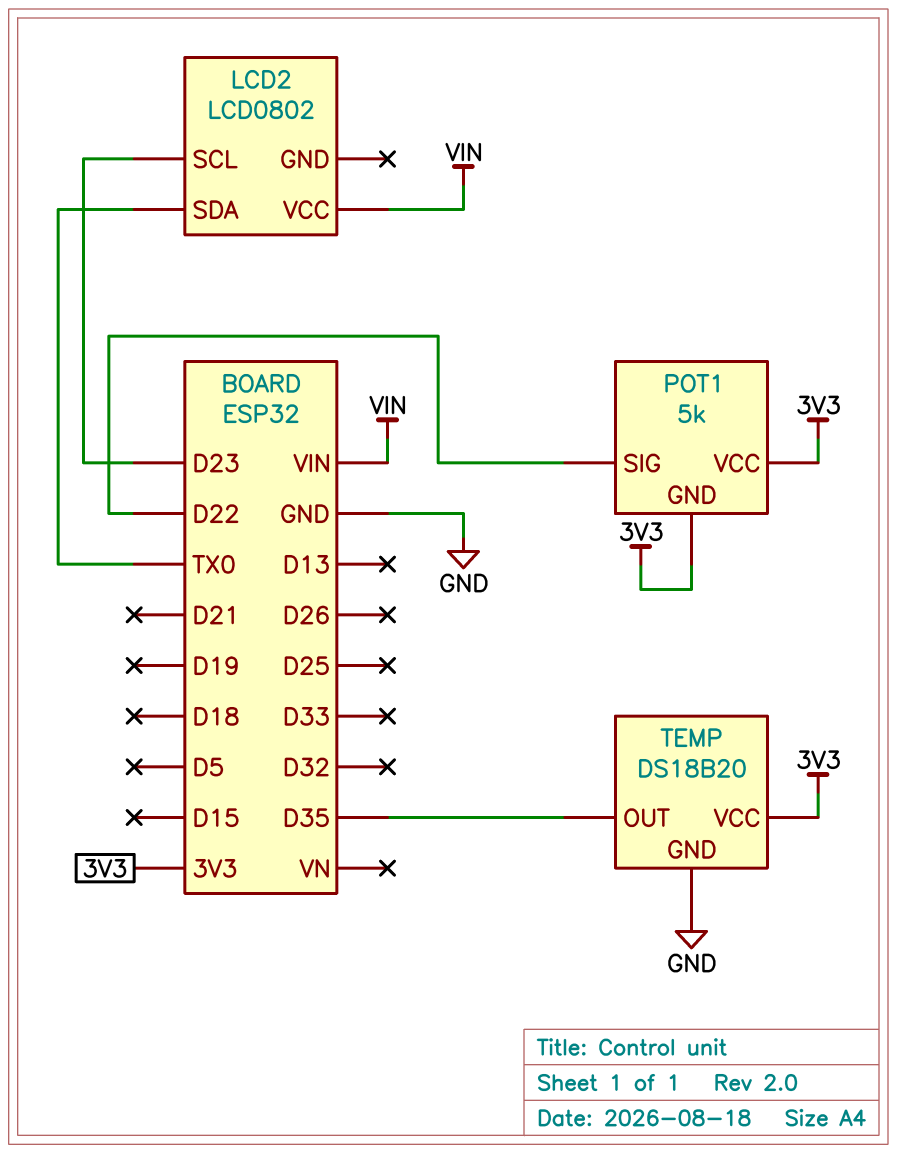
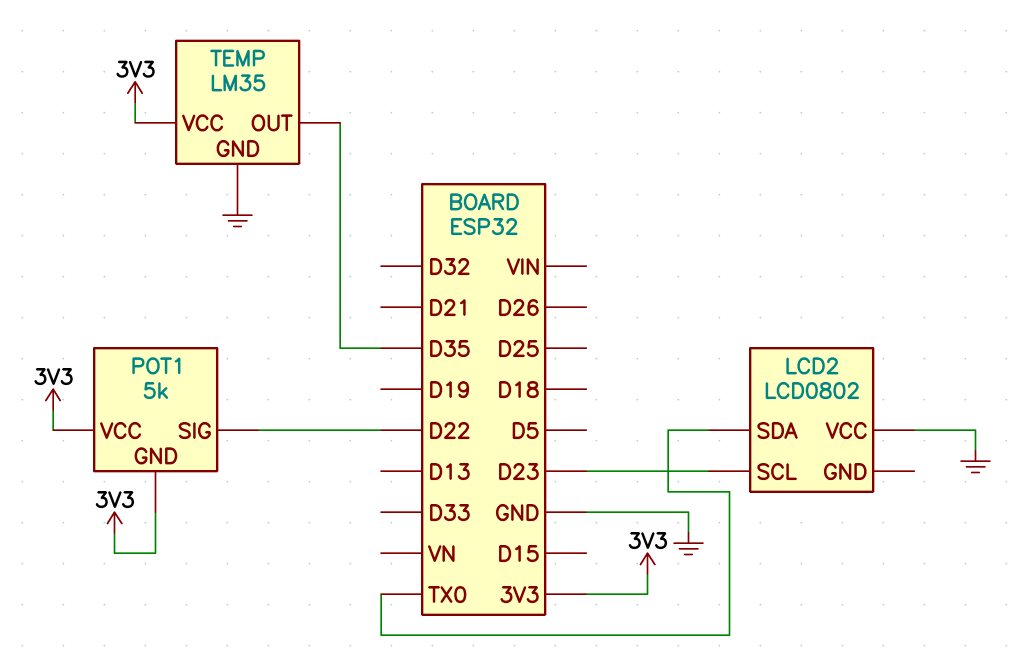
LCD2 pin VCC: VIN -> GND
TEMP: DS18B20 -> LM35

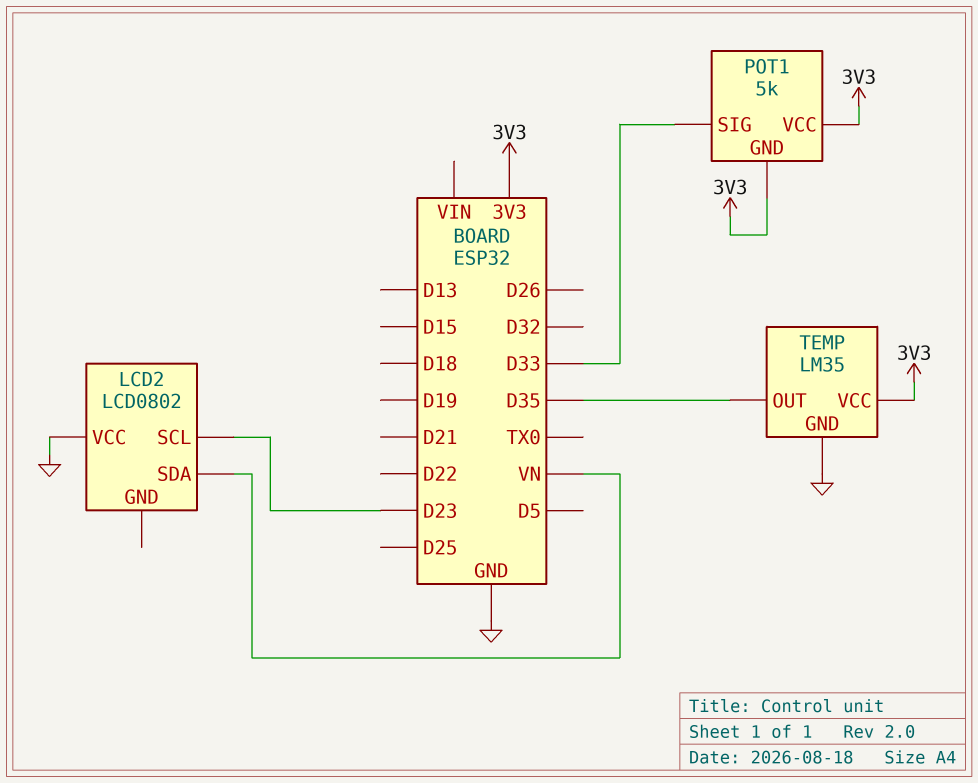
LCD2 pin SDA: TX0 -> VN
POT1 pin SIG: D22 -> D33

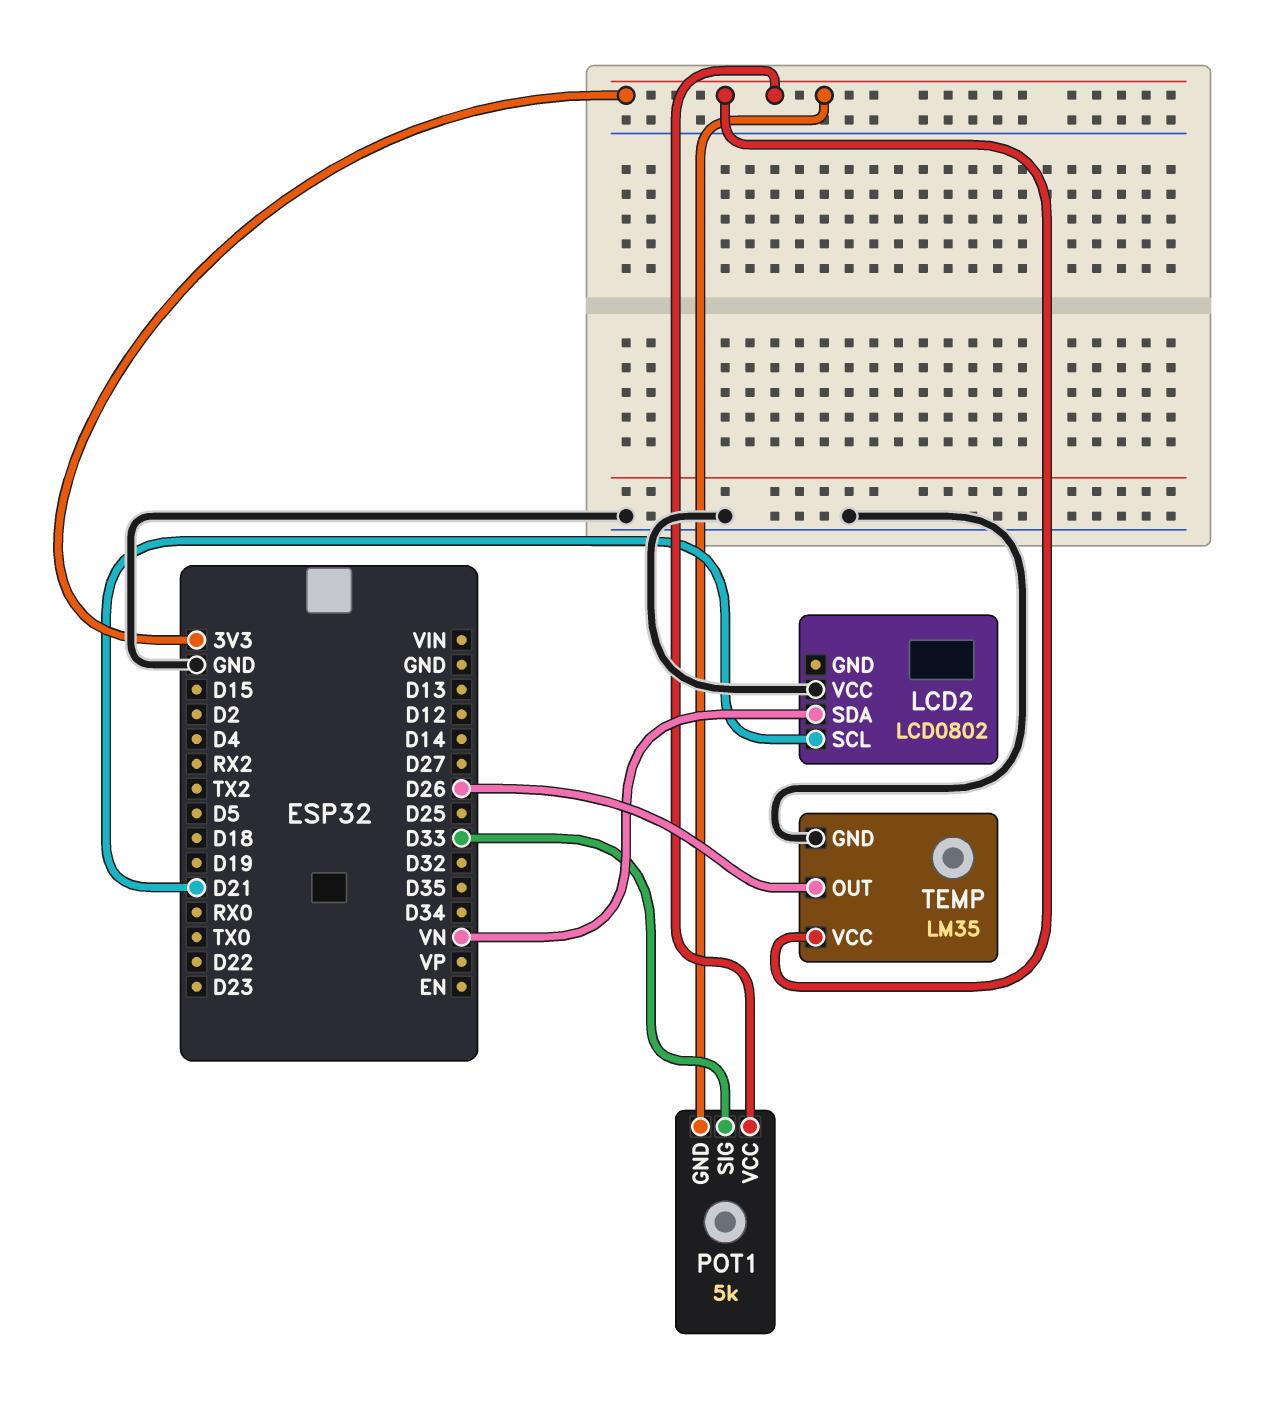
LCD2 pin SCL: D23 -> D21
TEMP pin OUT: D35 -> D26

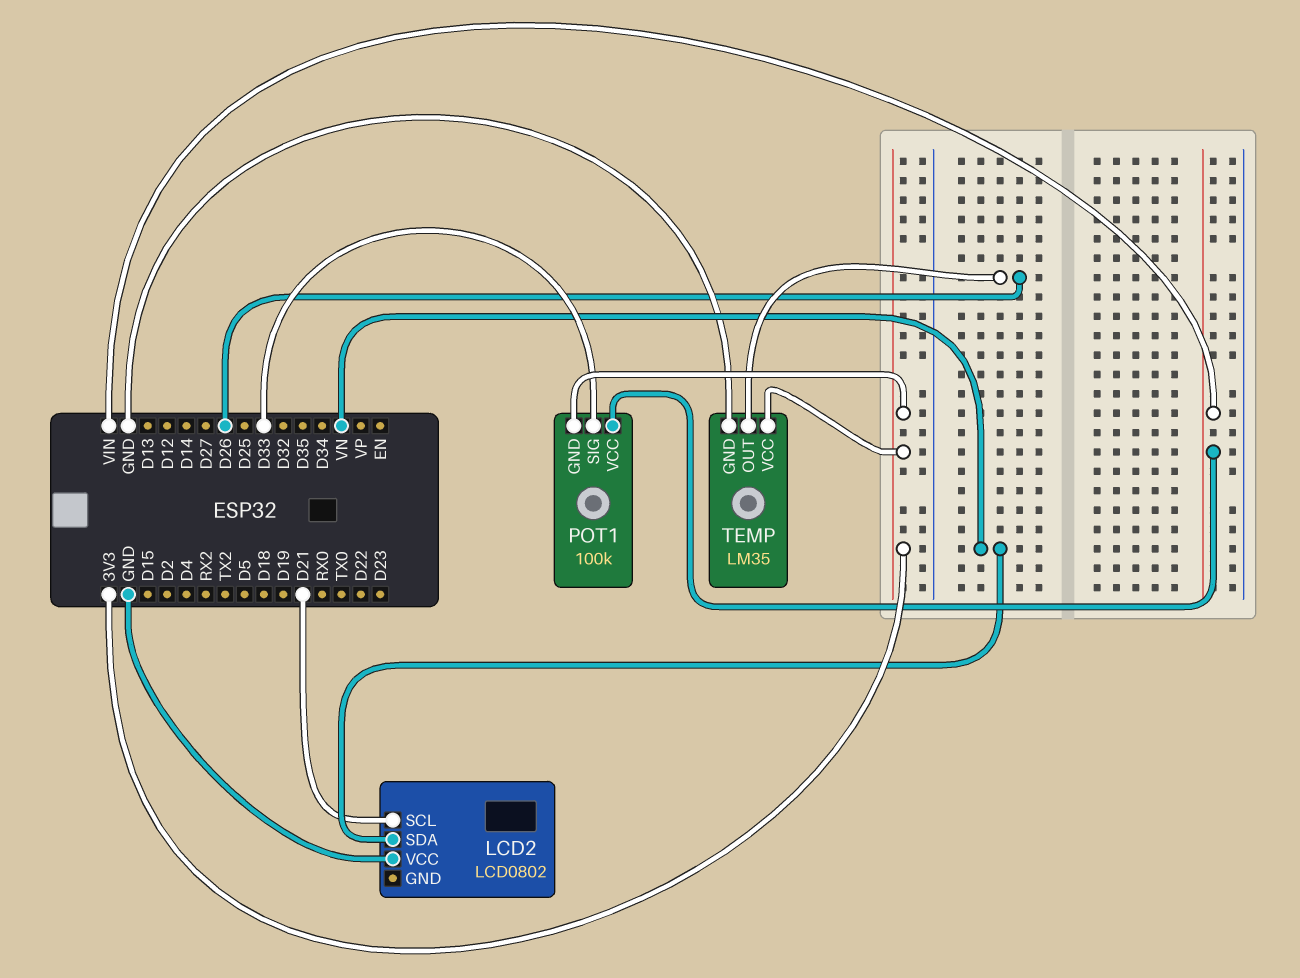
POT1: 5k -> 100k
POT1 pin VCC: 3V3 -> VIN

